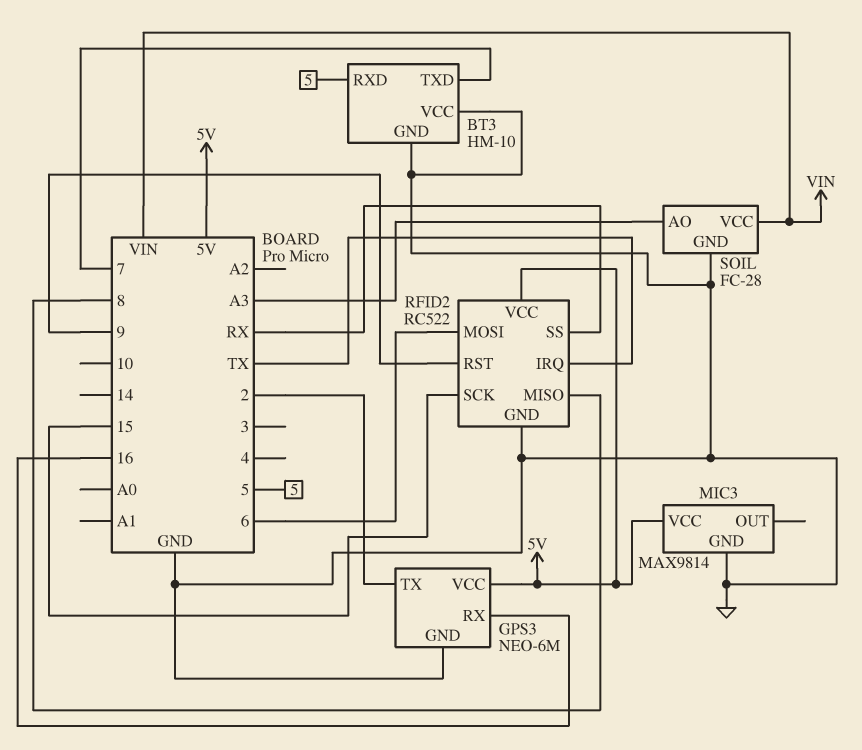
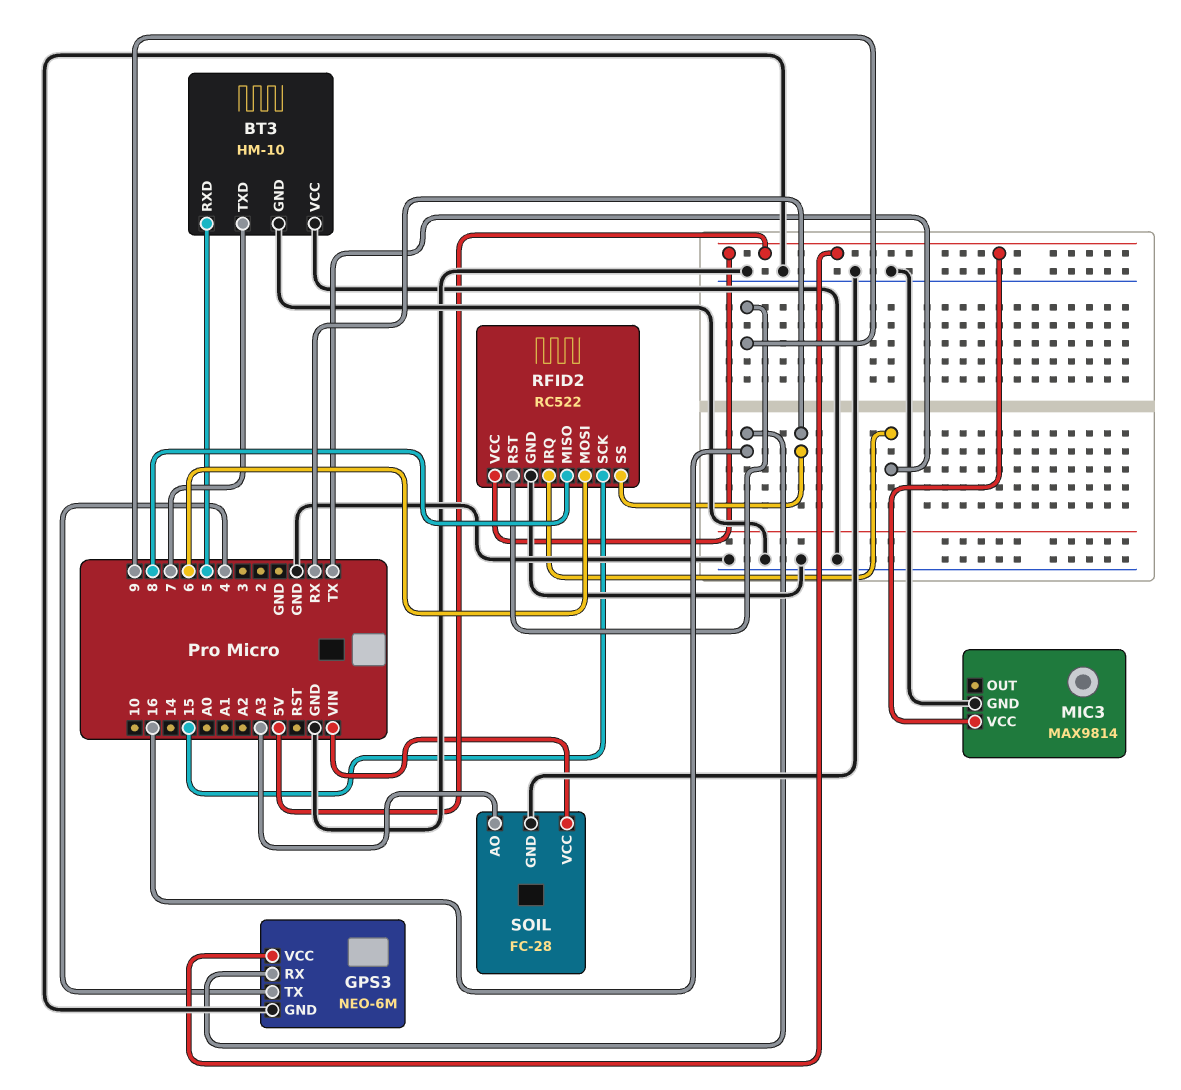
GPS3 pin TX: 2 -> 4

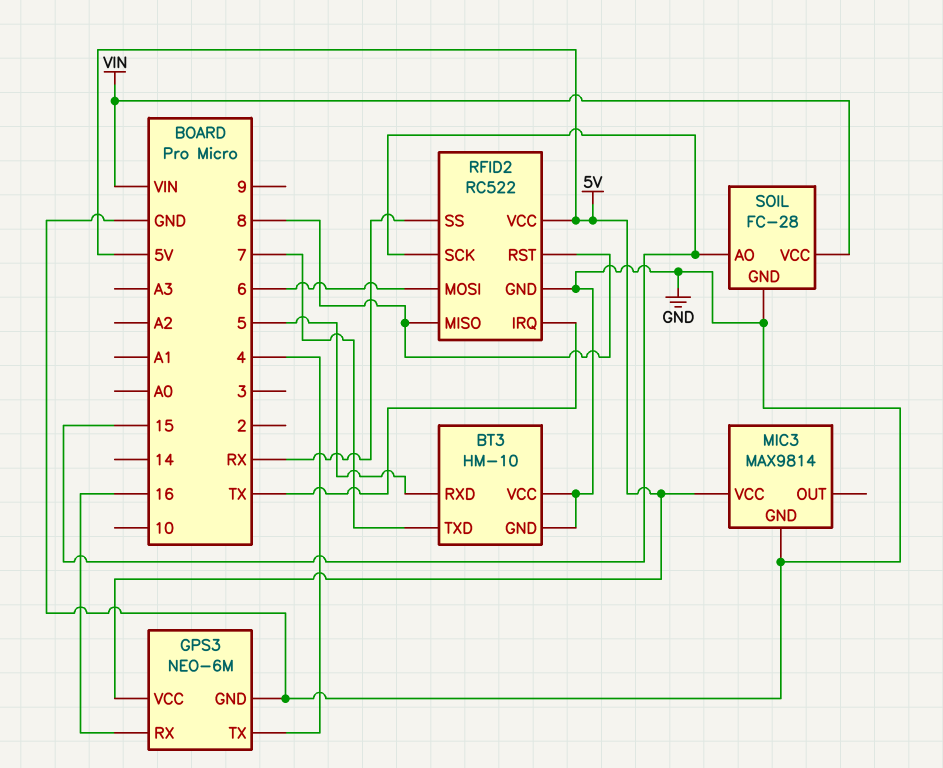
RFID2 pin RST: 9 -> 8
SOIL pin AO: A3 -> 15

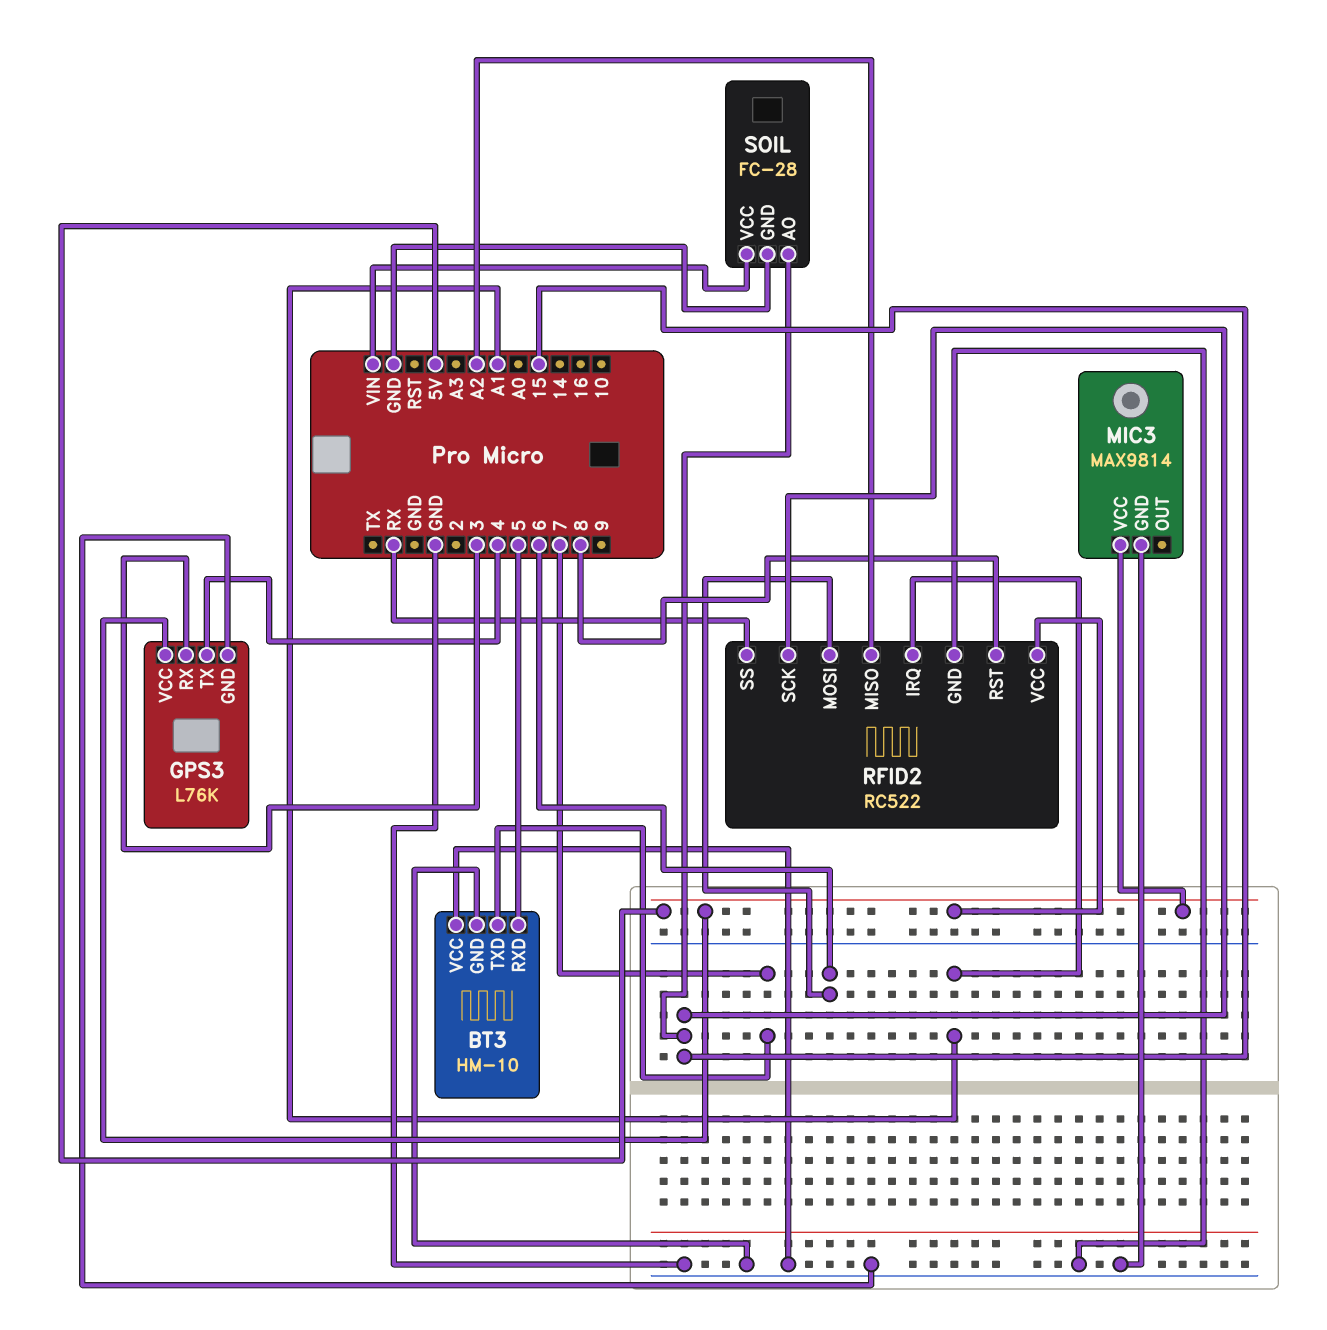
GPS3: NEO-6M -> L76K
GPS3 pin RX: 16 -> 3
RFID2 pin IRQ: TX -> A1
RFID2 pin MISO: 8 -> A2

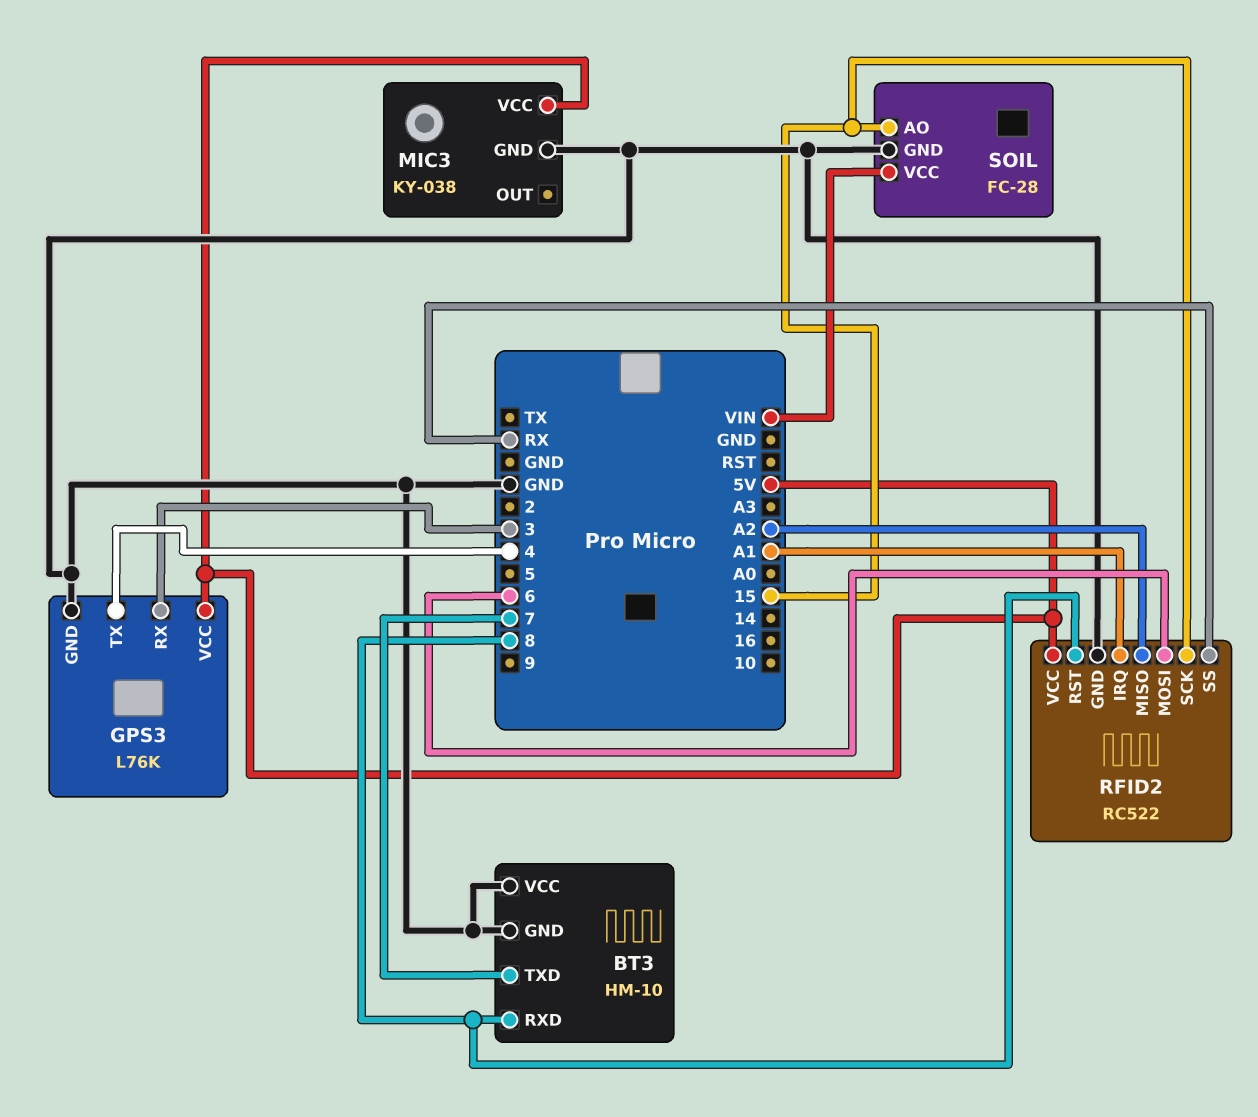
BT3 pin RXD: 5 -> 8
MIC3: MAX9814 -> KY-038

